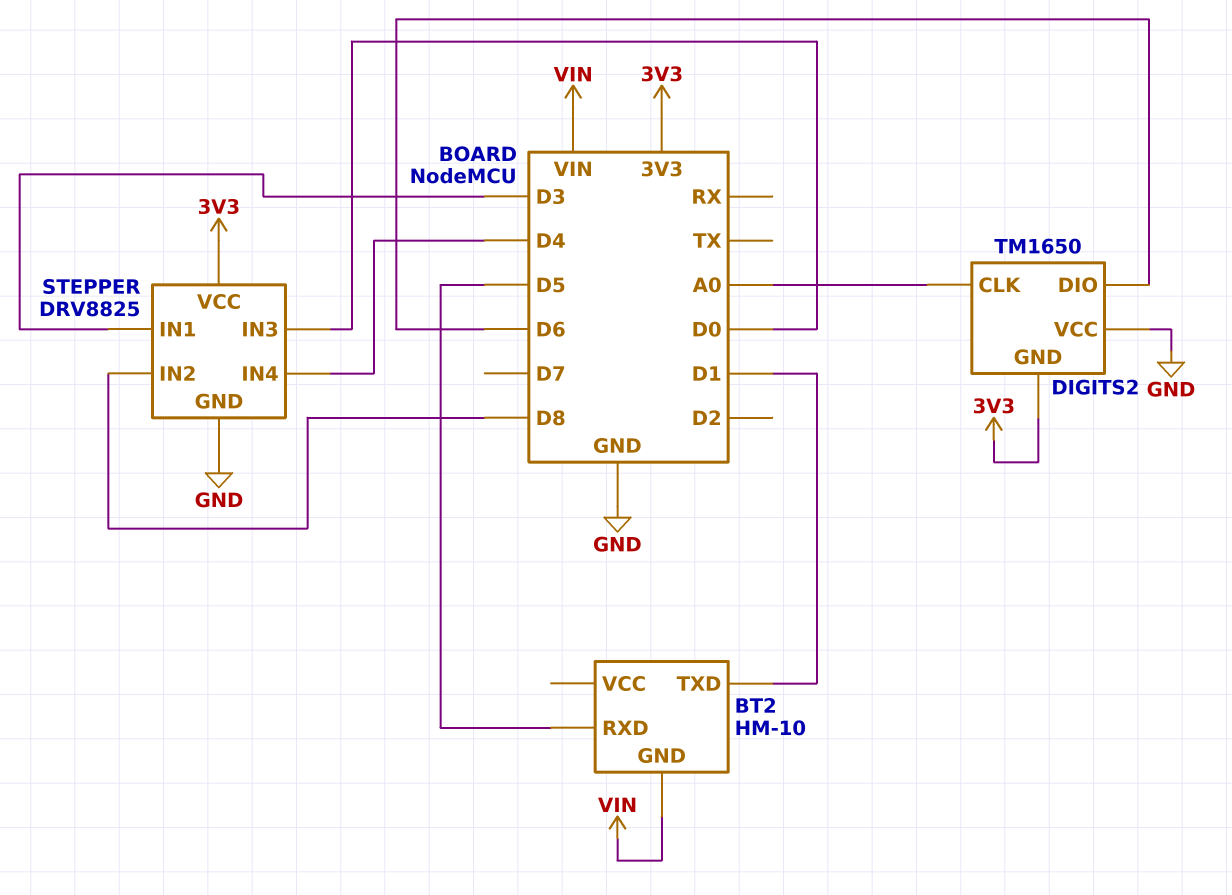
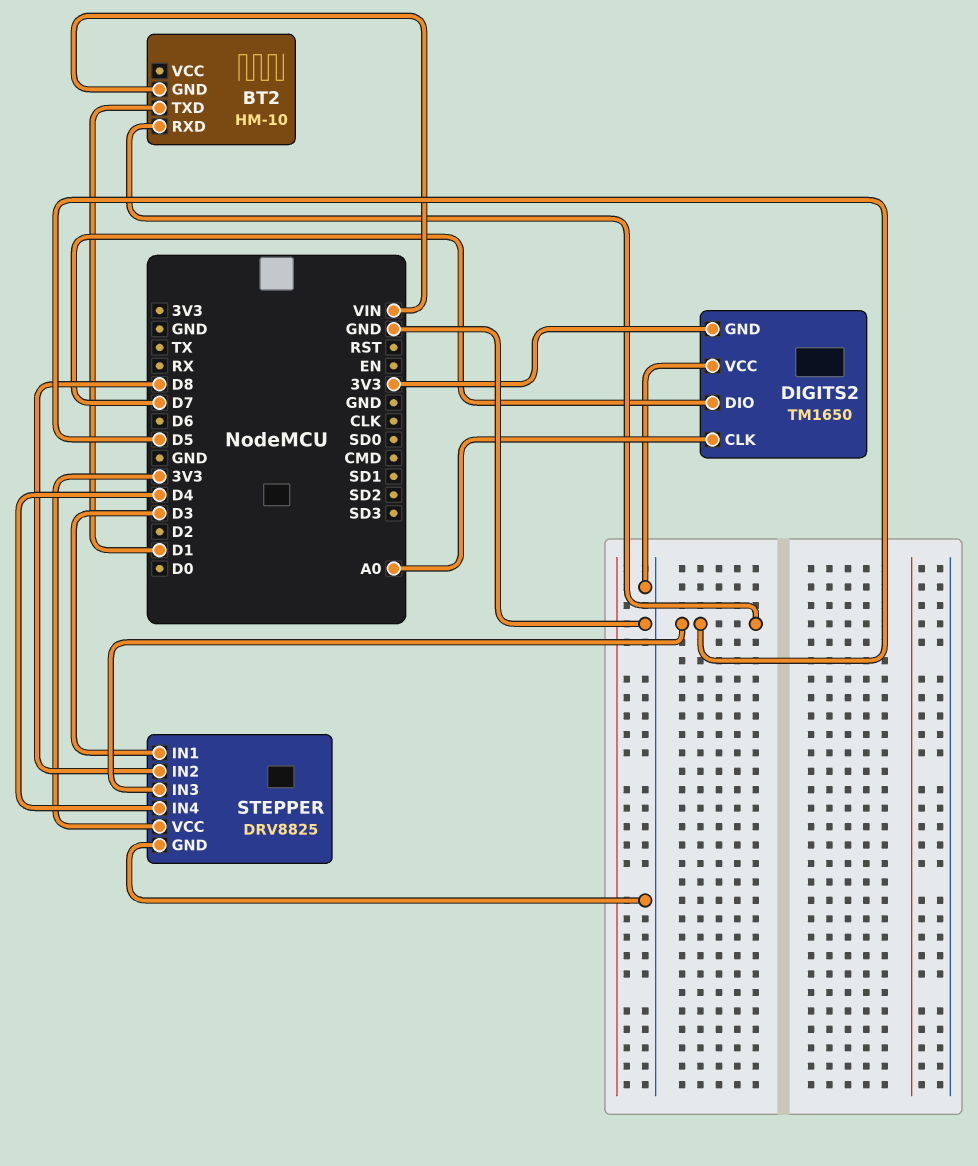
DIGITS2 pin DIO: D6 -> D7
STEPPER pin IN3: D0 -> D5

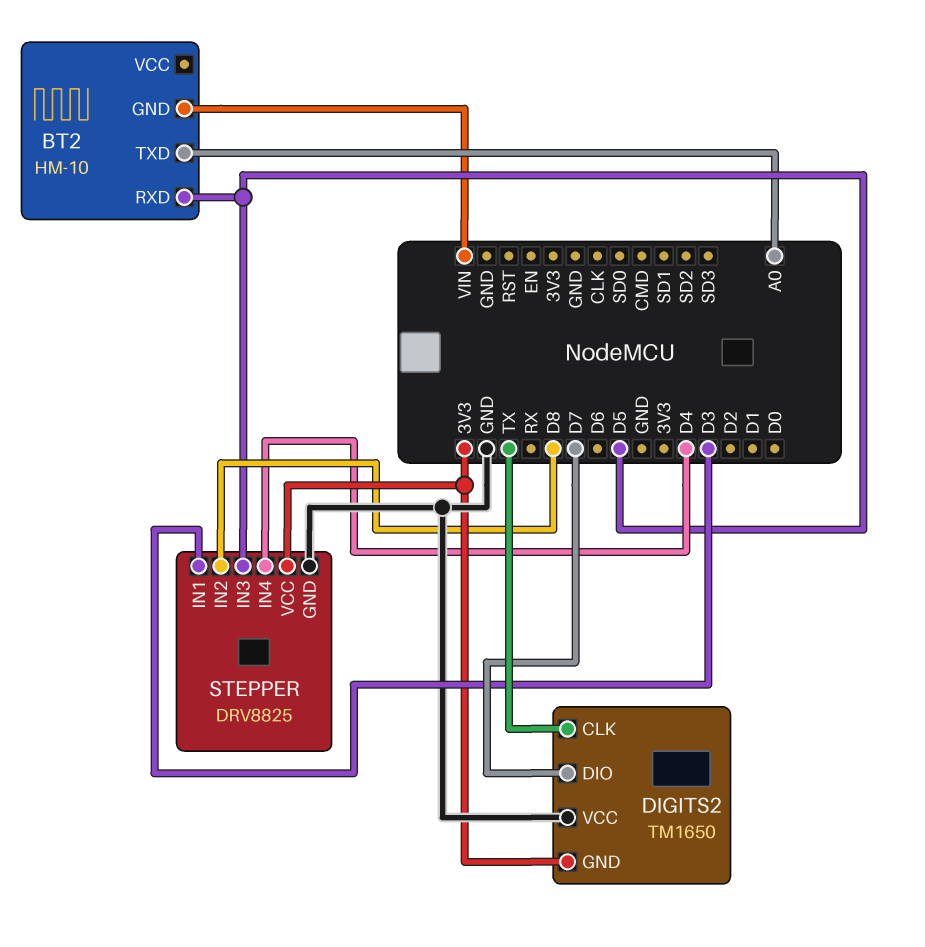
BT2 pin TXD: D1 -> A0
DIGITS2 pin CLK: A0 -> TX

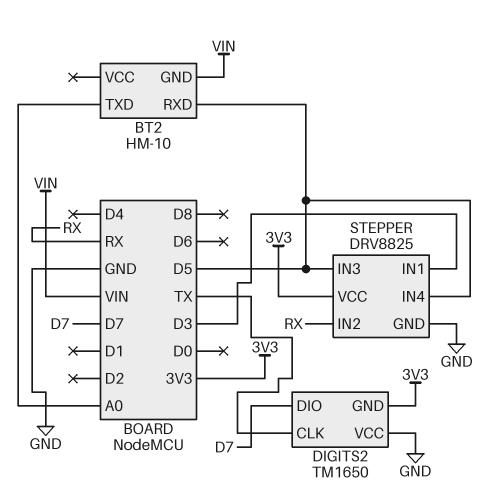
STEPPER pin IN2: D8 -> RX
STEPPER pin IN4: D4 -> D5

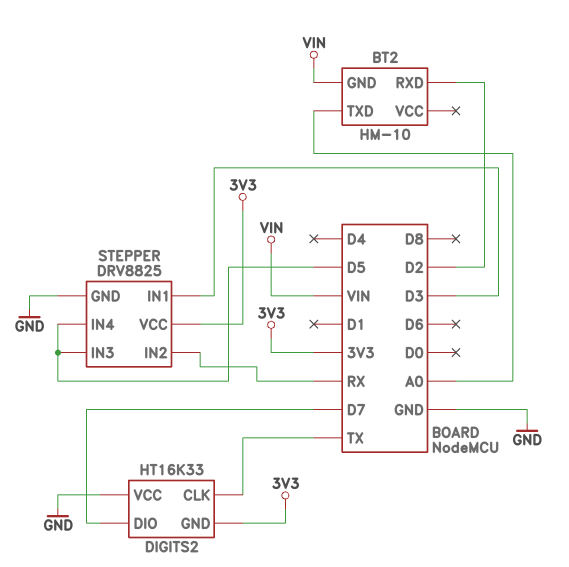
BT2 pin RXD: D5 -> D2
DIGITS2: TM1650 -> HT16K33

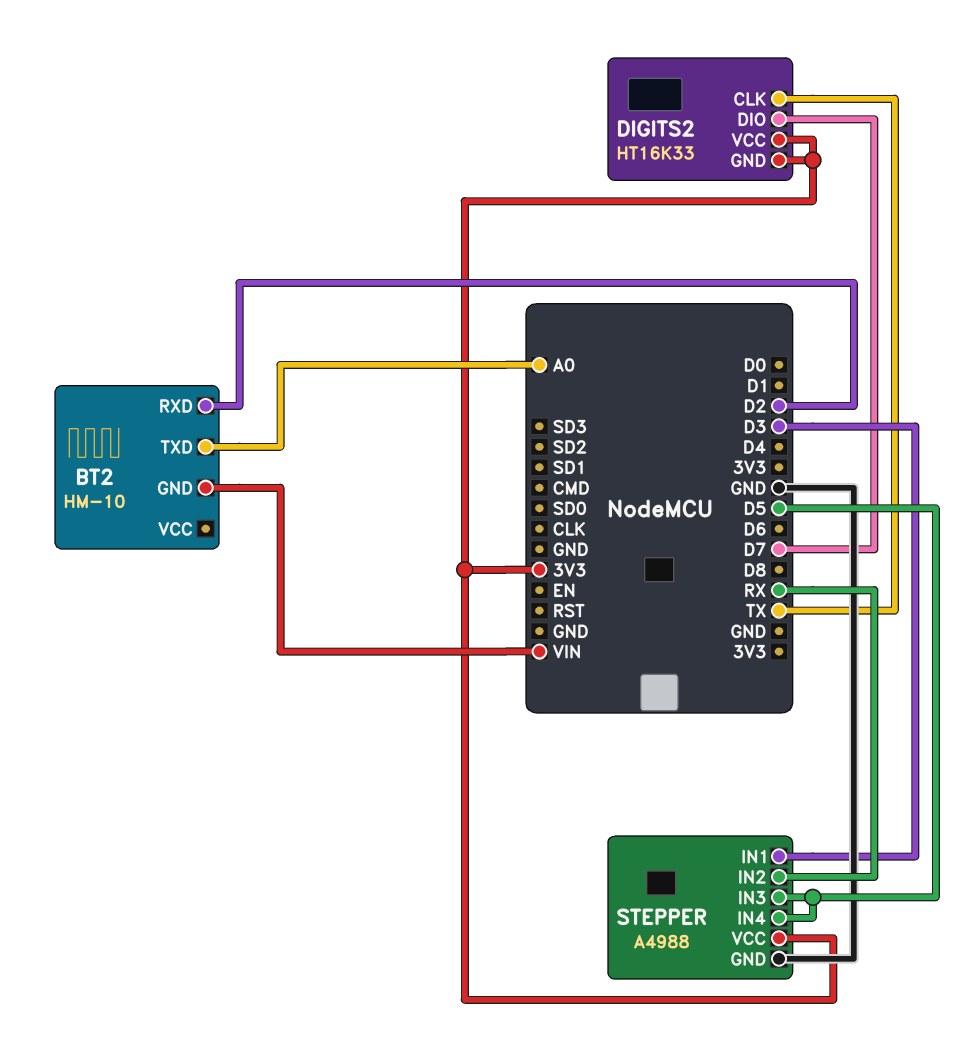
DIGITS2 pin VCC: GND -> 3V3
STEPPER: DRV8825 -> A4988

